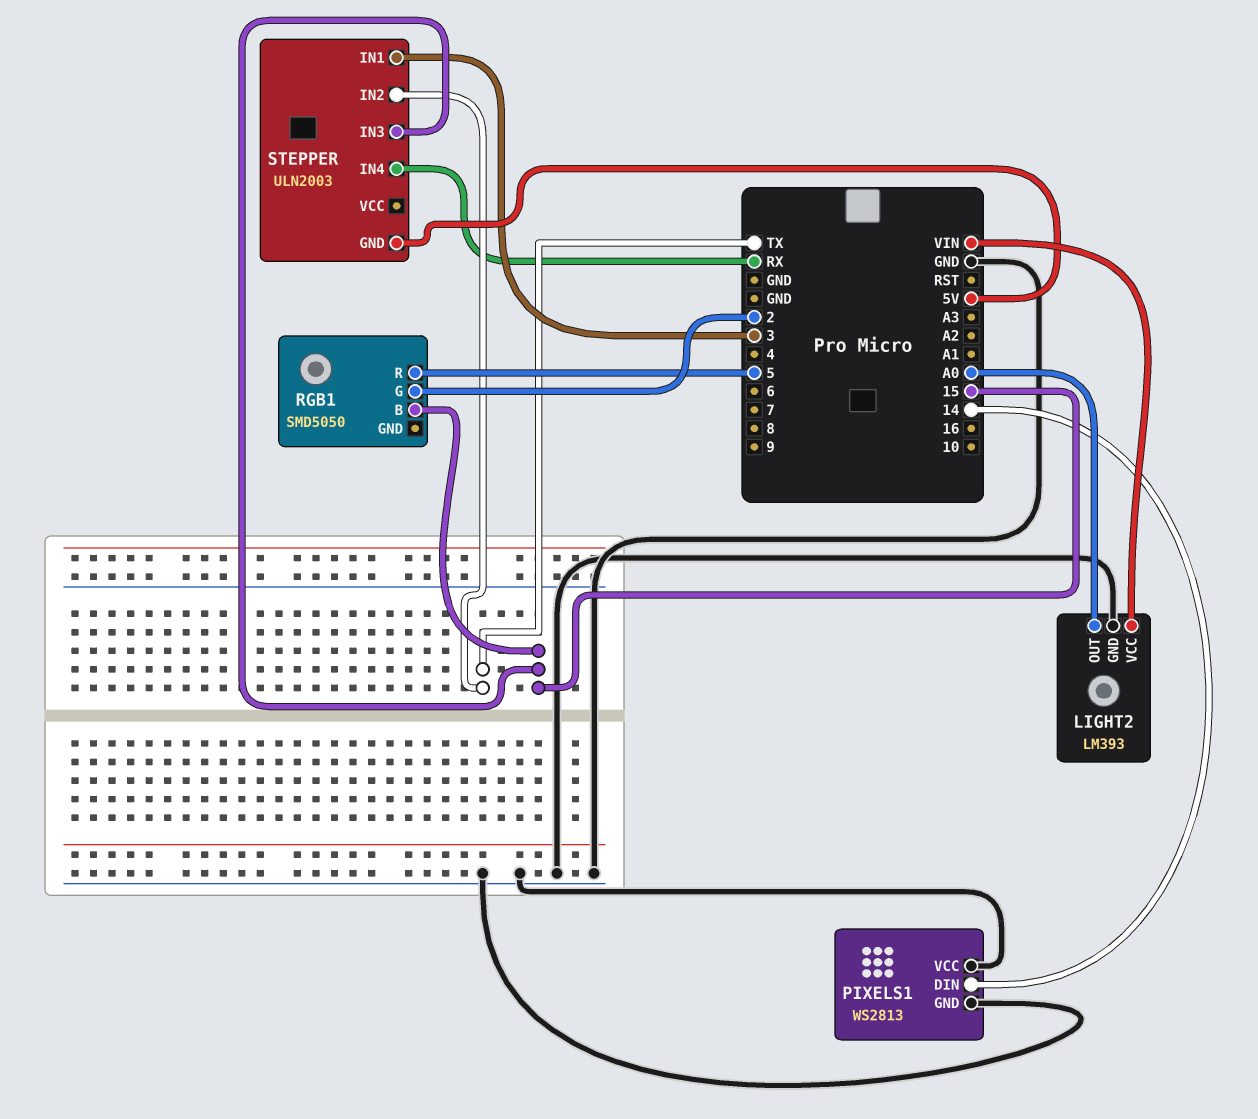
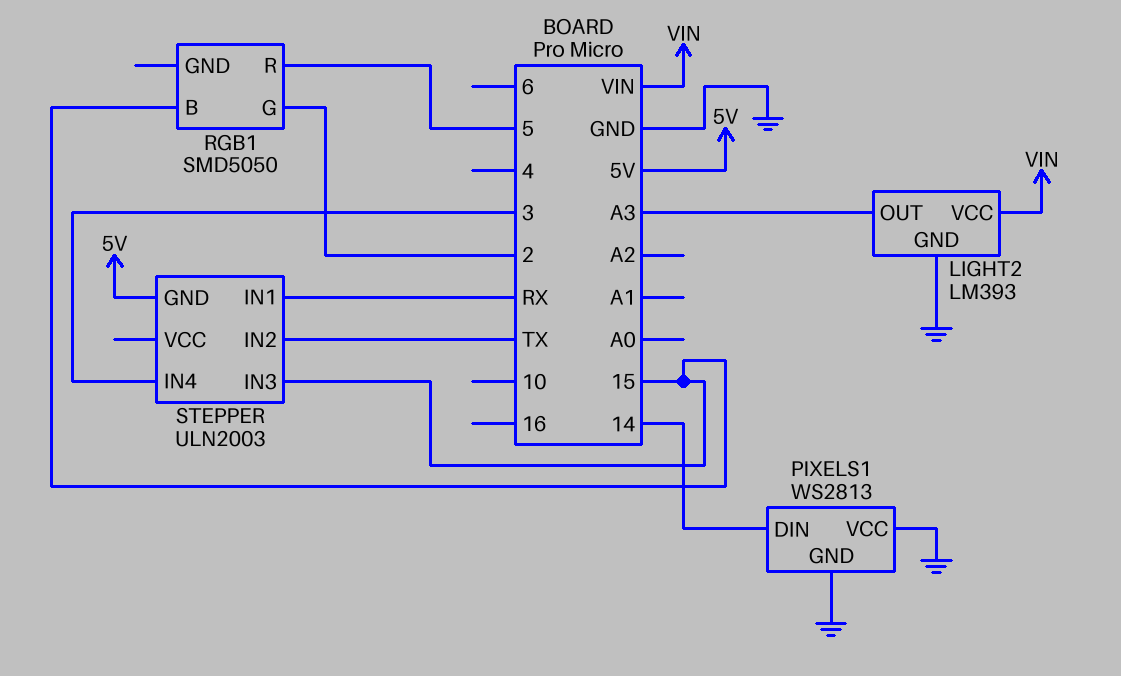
LIGHT2 pin OUT: A0 -> A3
STEPPER pin IN1: 3 -> RX
STEPPER pin IN4: RX -> 3

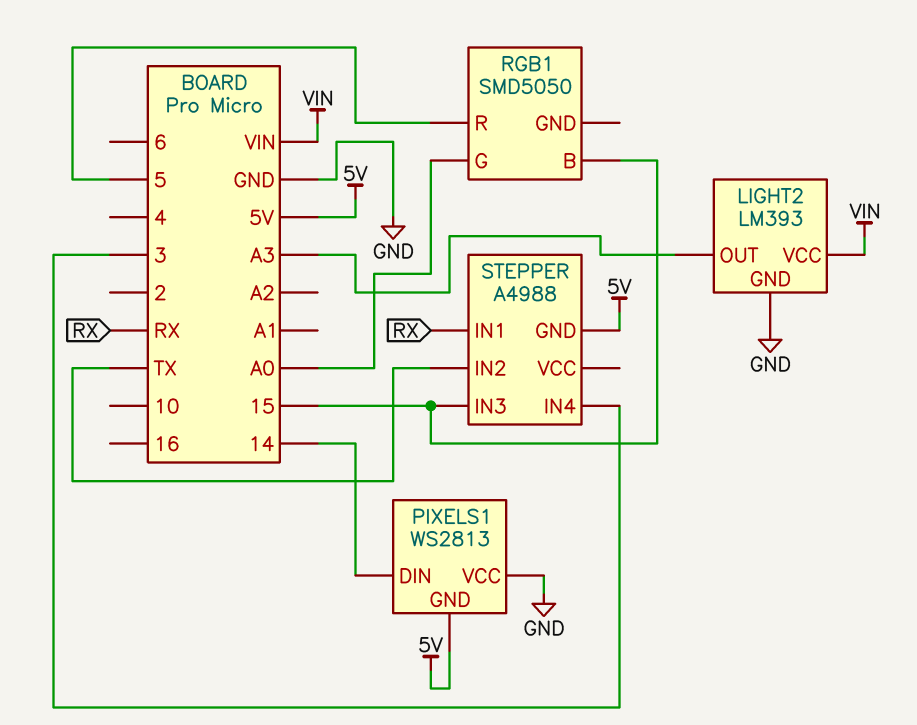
PIXELS1 pin GND: GND -> 5V
RGB1 pin G: 2 -> A0
STEPPER: ULN2003 -> A4988

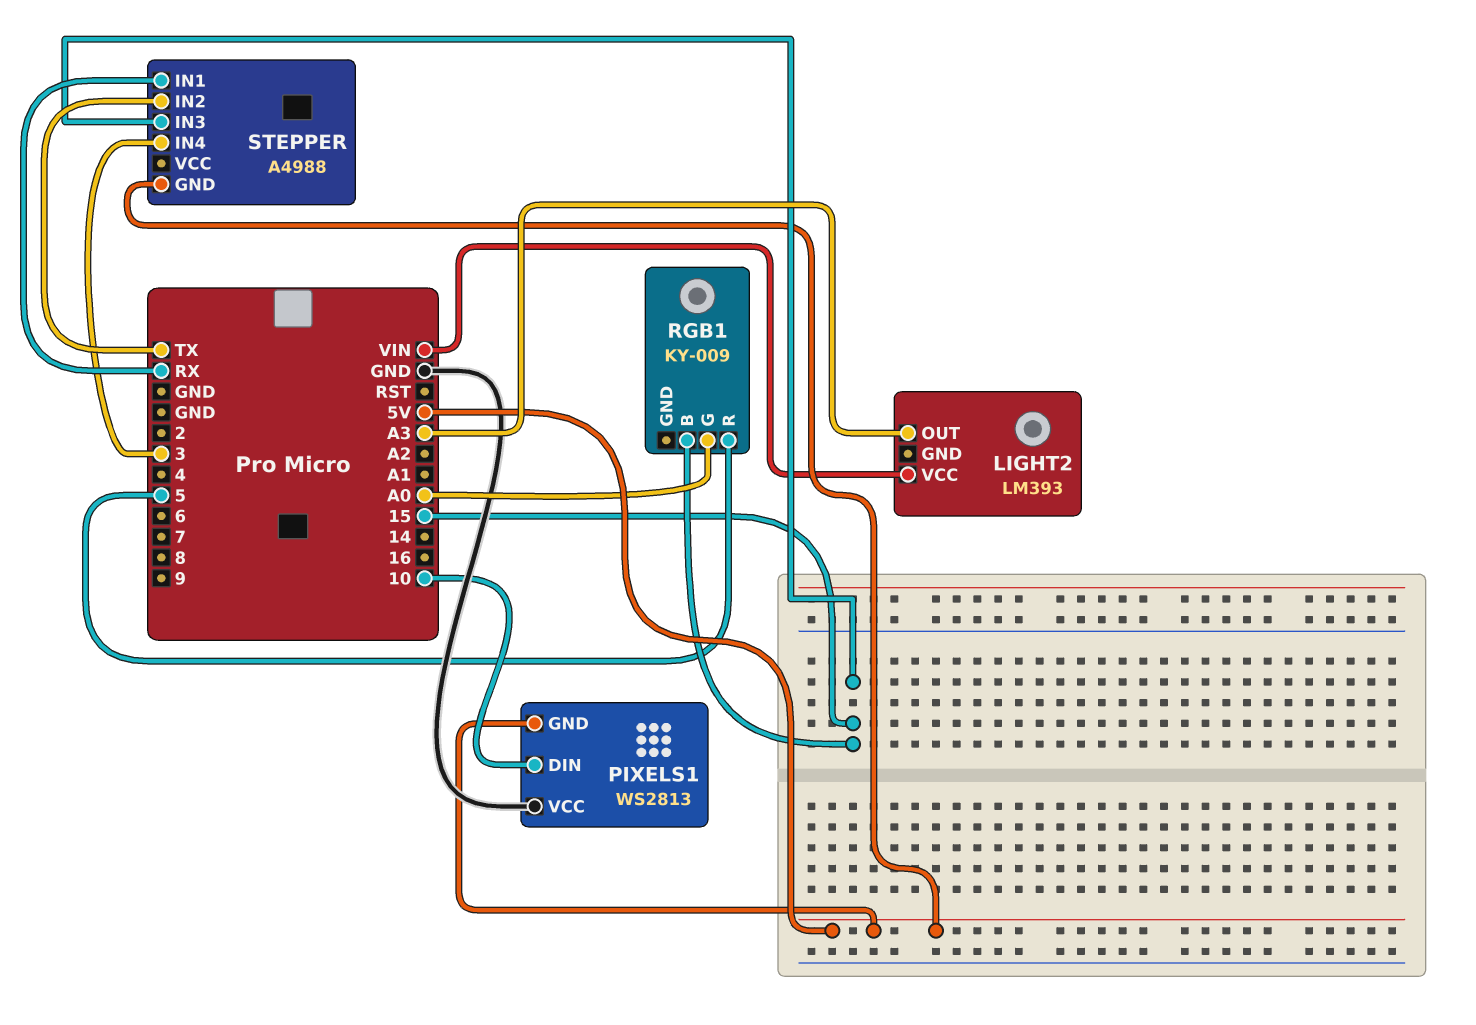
LIGHT2 pin GND: GND -> none
PIXELS1 pin DIN: 14 -> 10
RGB1: SMD5050 -> KY-009

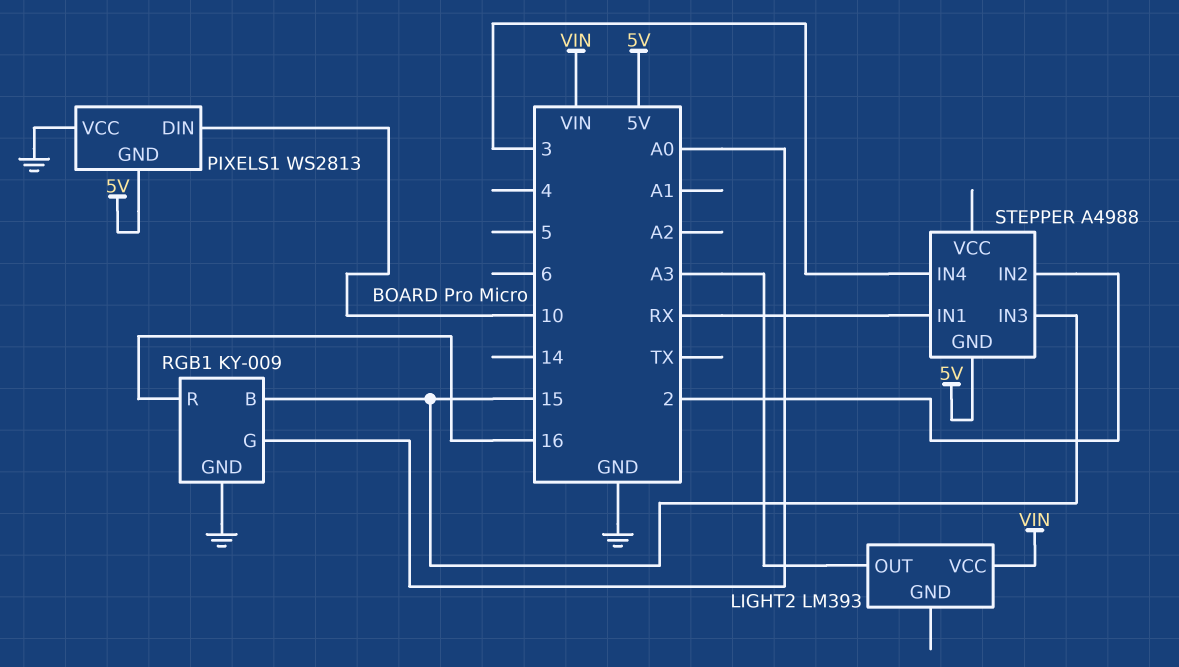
RGB1 pin GND: none -> GND
RGB1 pin R: 5 -> 16
STEPPER pin IN2: TX -> 2

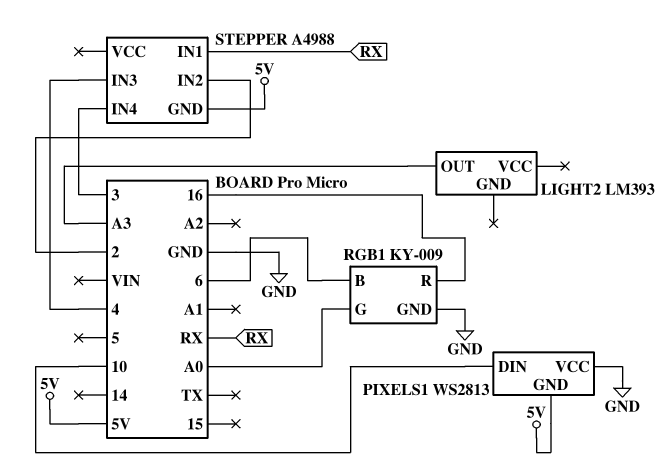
LIGHT2 pin VCC: VIN -> none
RGB1 pin B: 15 -> 6
STEPPER pin IN3: 15 -> 4

